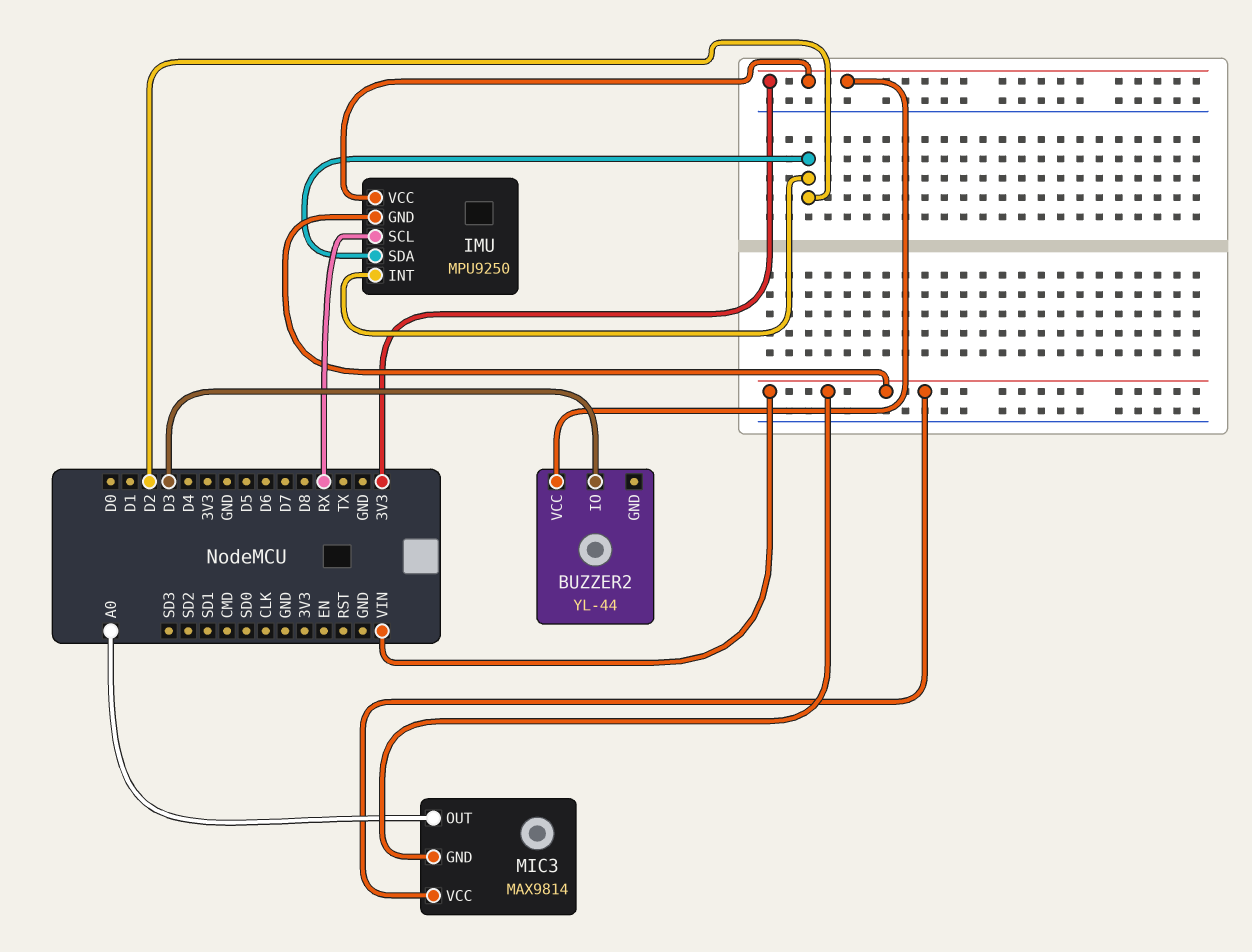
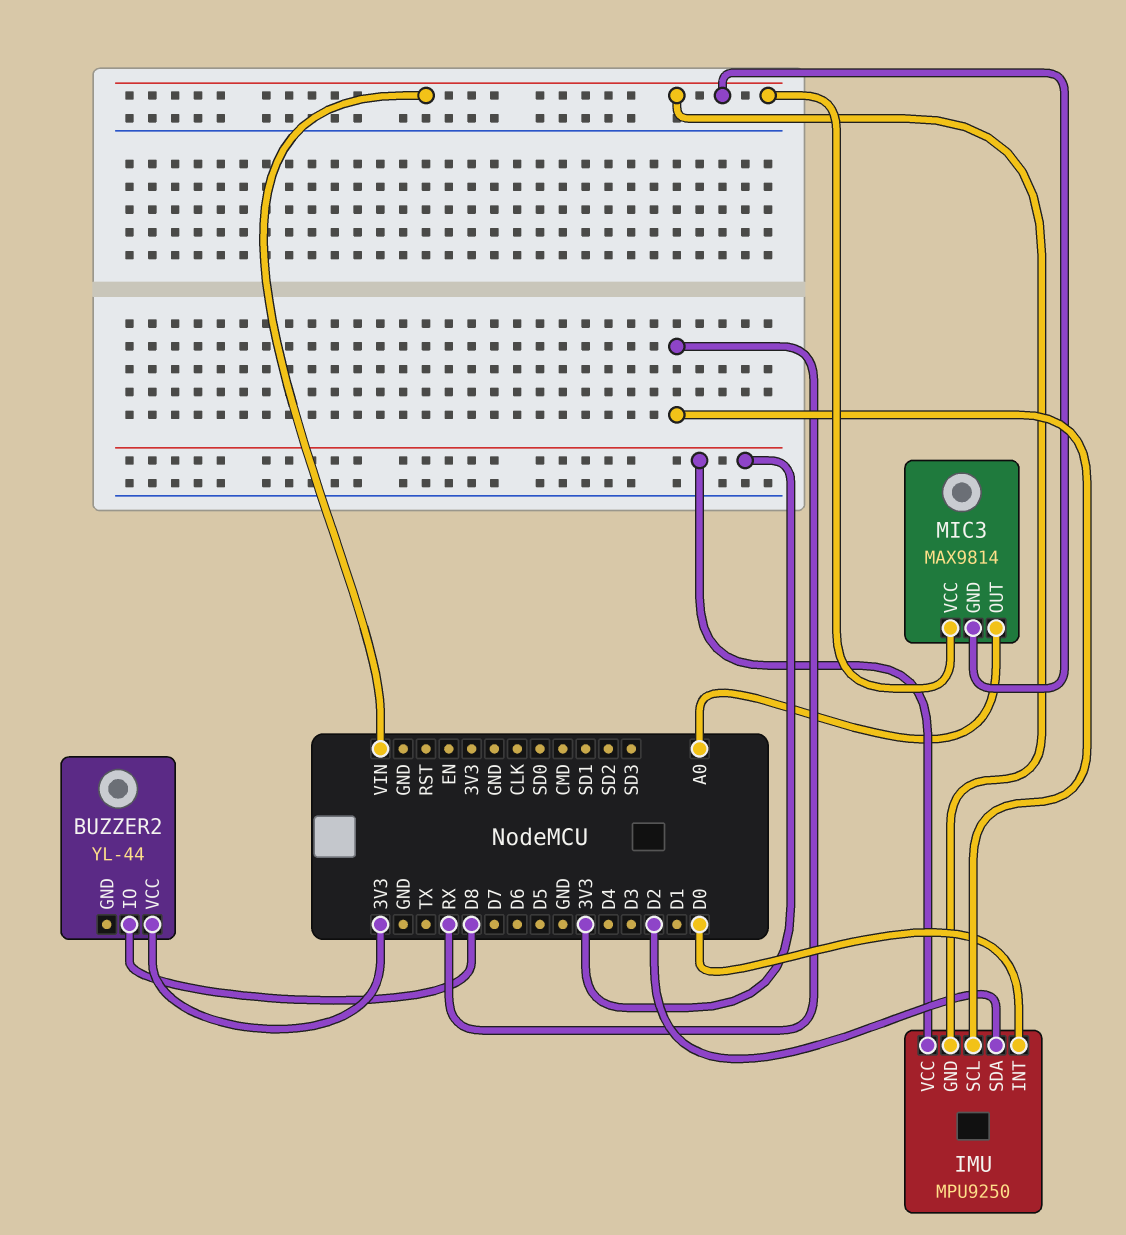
BUZZER2 pin IO: D3 -> D8
IMU pin INT: D2 -> D0

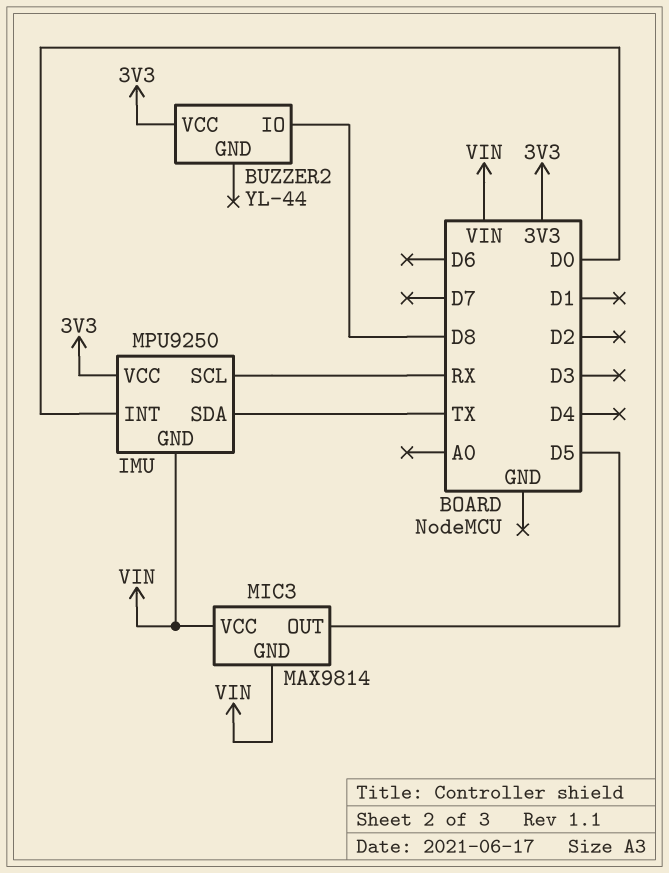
IMU pin SDA: D2 -> TX
MIC3 pin OUT: A0 -> D5

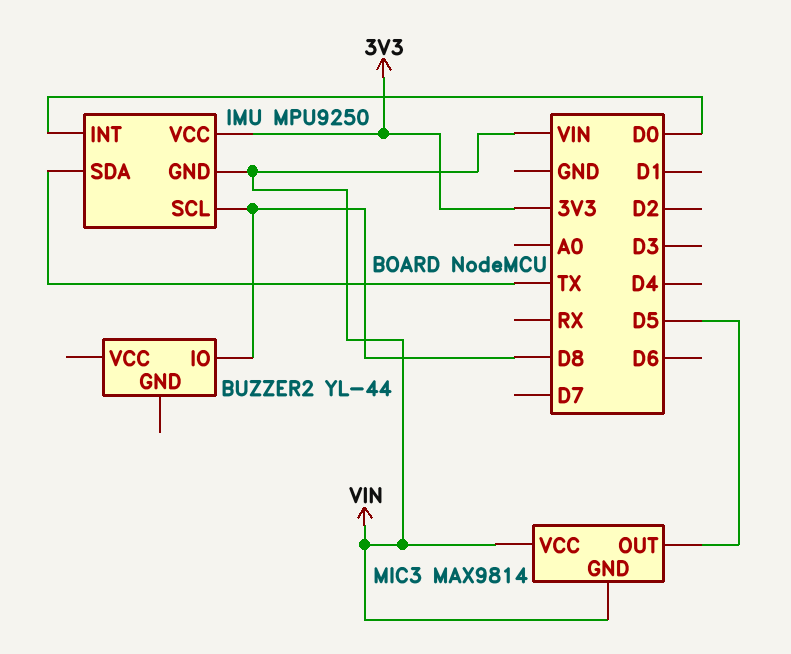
BUZZER2 pin VCC: 3V3 -> none
IMU pin SCL: RX -> D8

